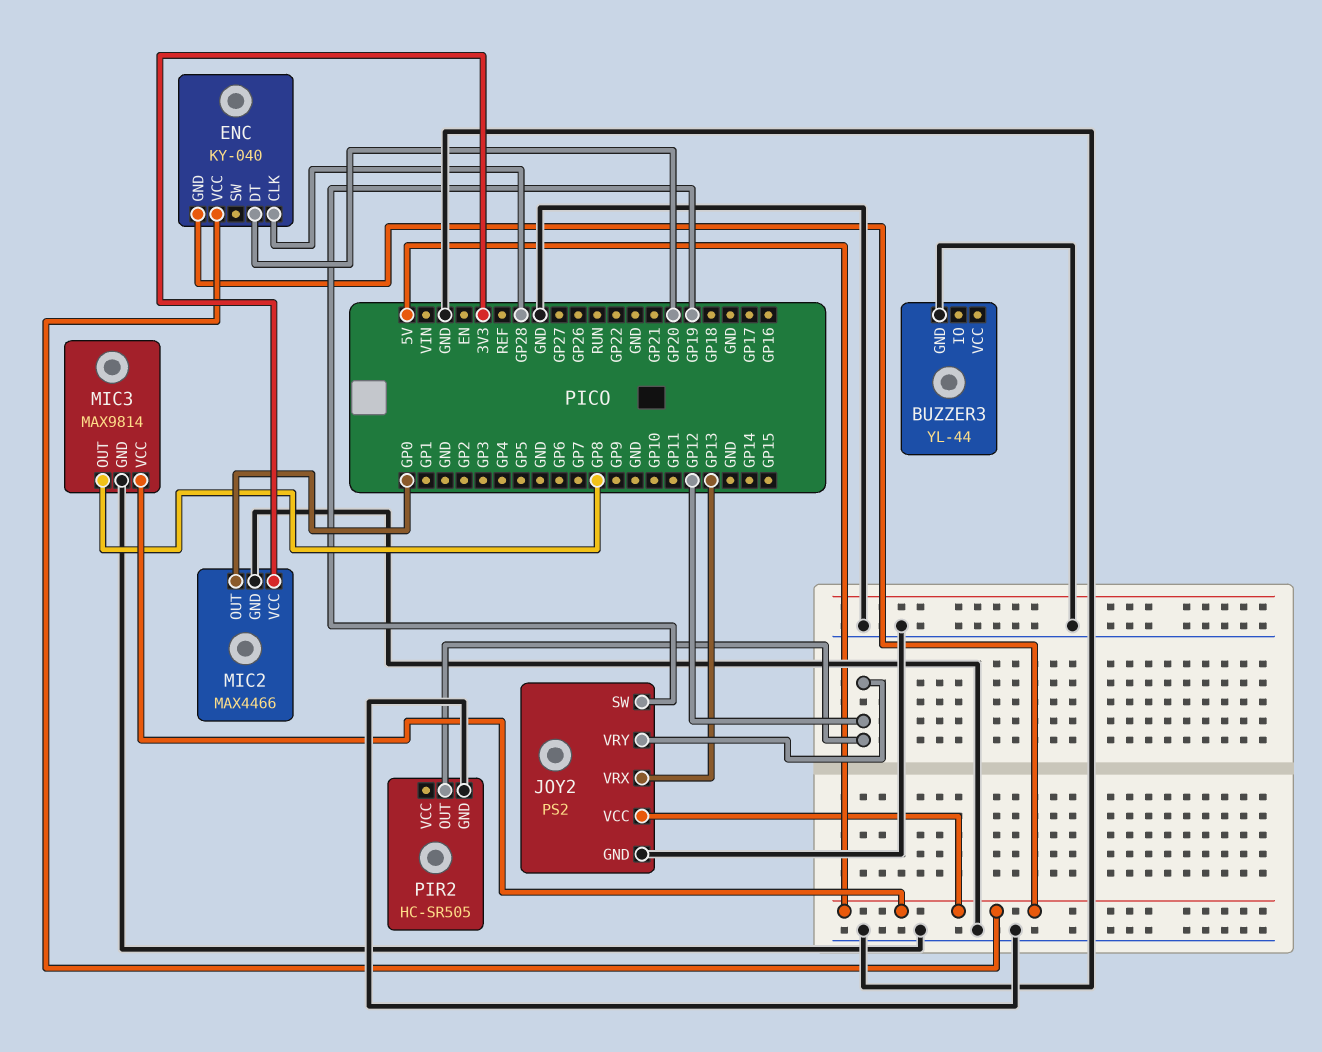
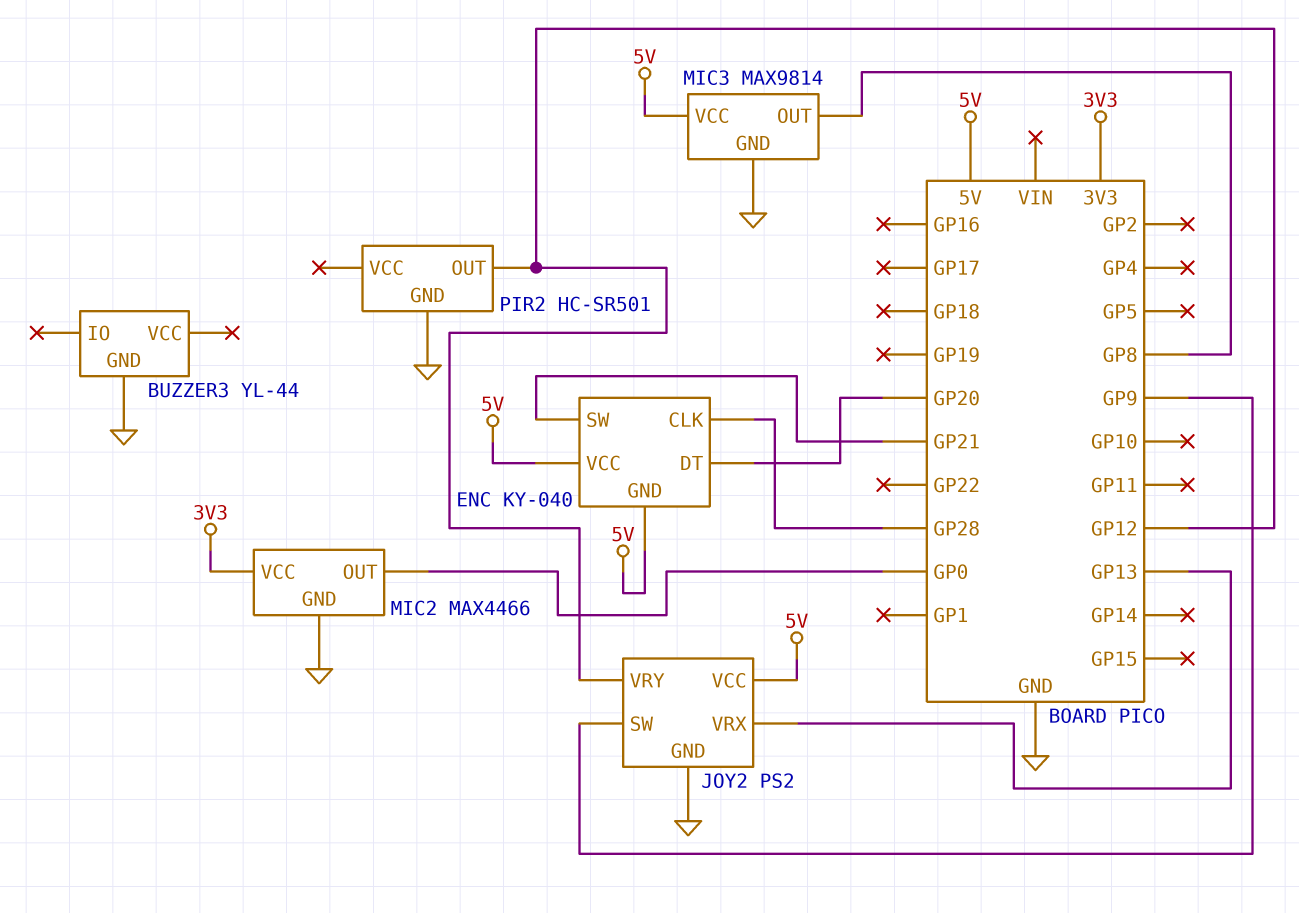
ENC pin SW: none -> GP21
JOY2 pin SW: GP19 -> GP9
PIR2: HC-SR505 -> HC-SR501

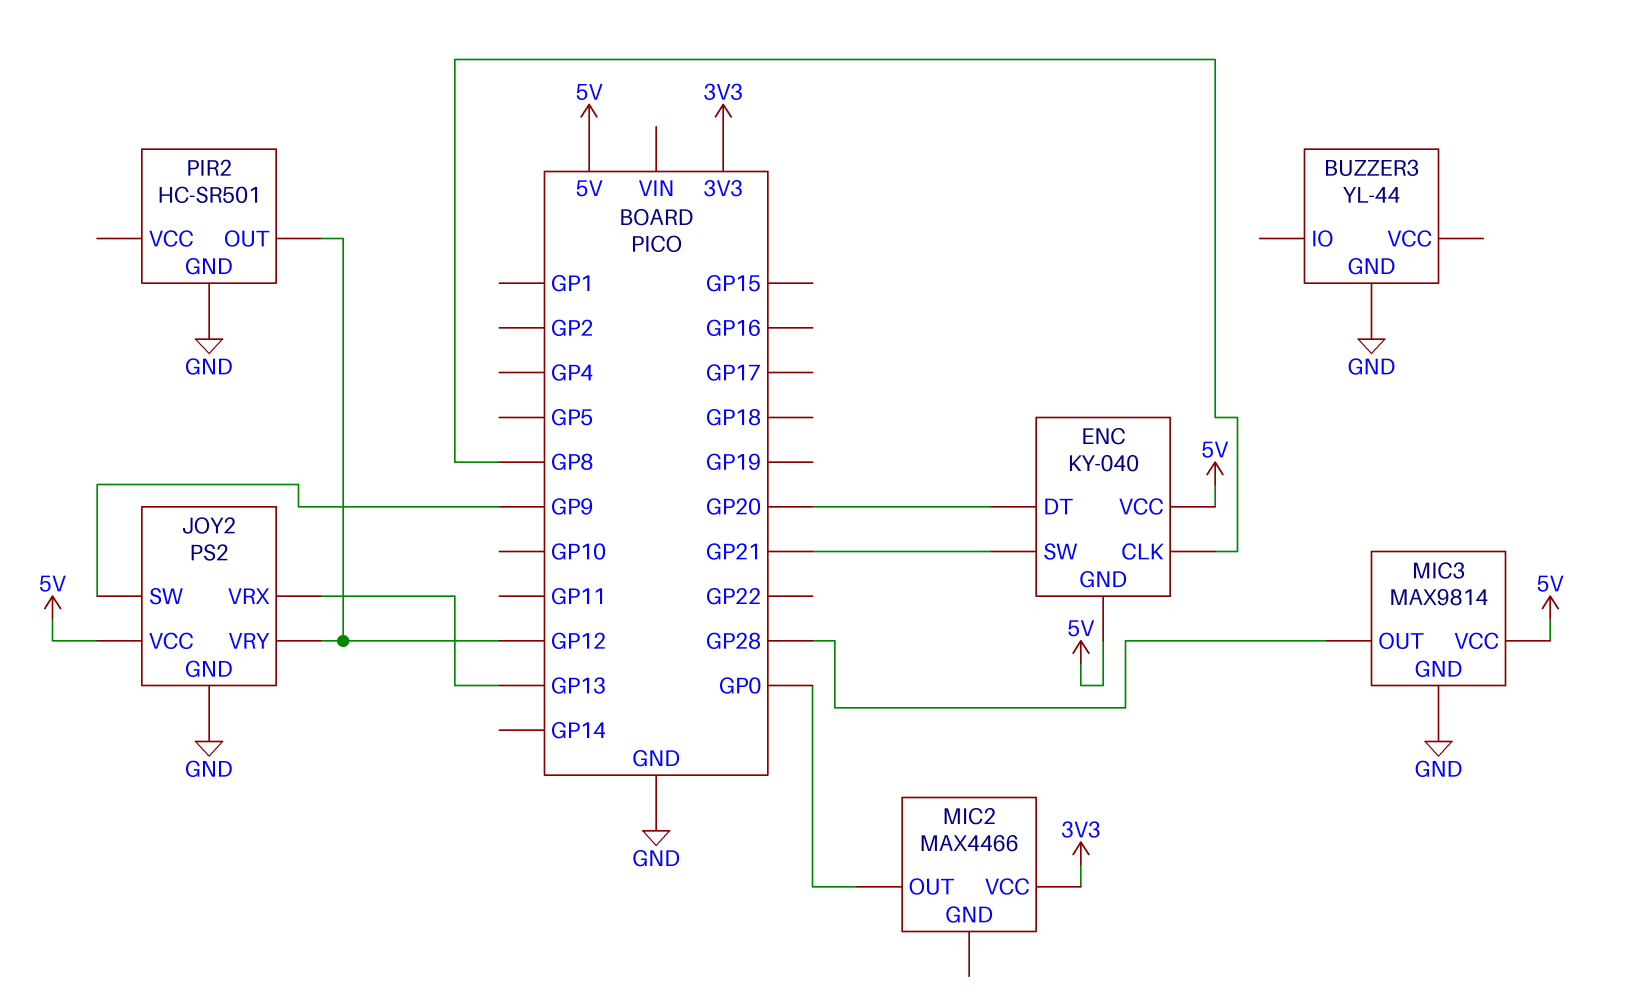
ENC pin CLK: GP28 -> GP8
MIC2 pin GND: GND -> none
MIC3 pin OUT: GP8 -> GP28

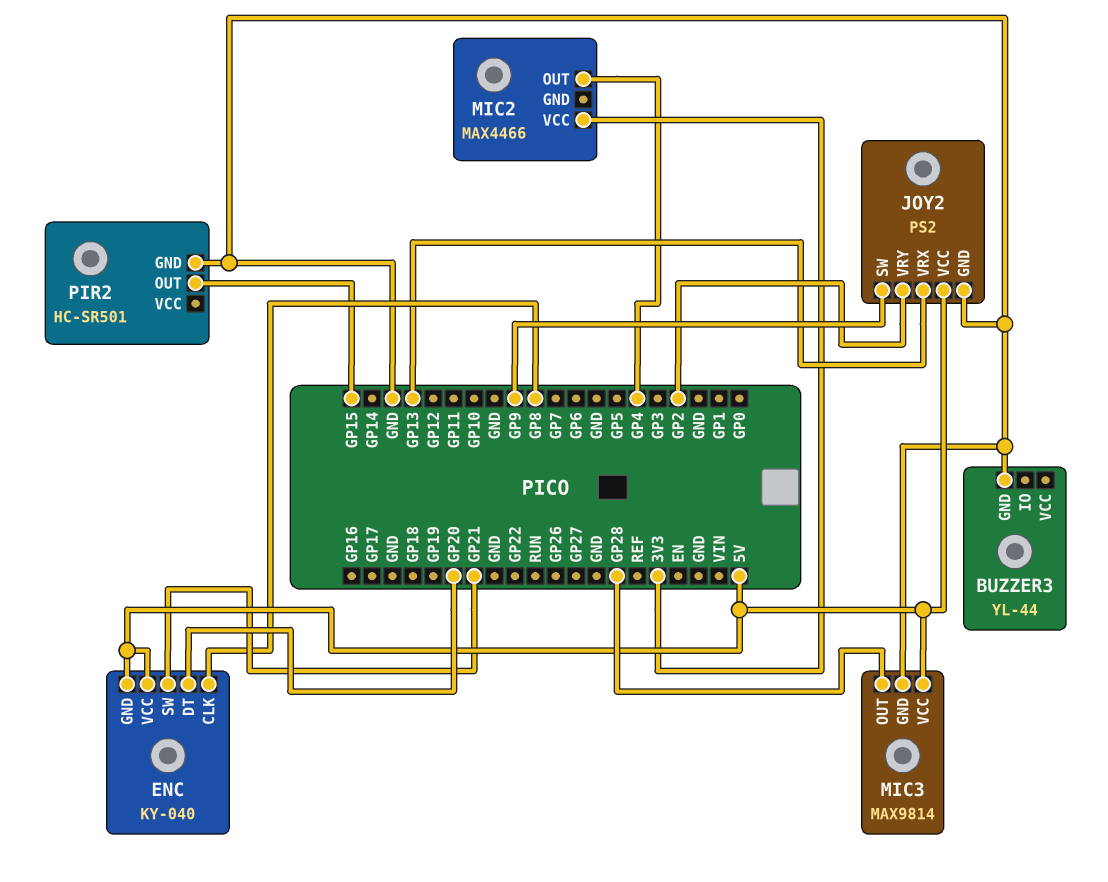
JOY2 pin VRY: GP12 -> GP2
MIC2 pin OUT: GP0 -> GP4
PIR2 pin OUT: GP12 -> GP15

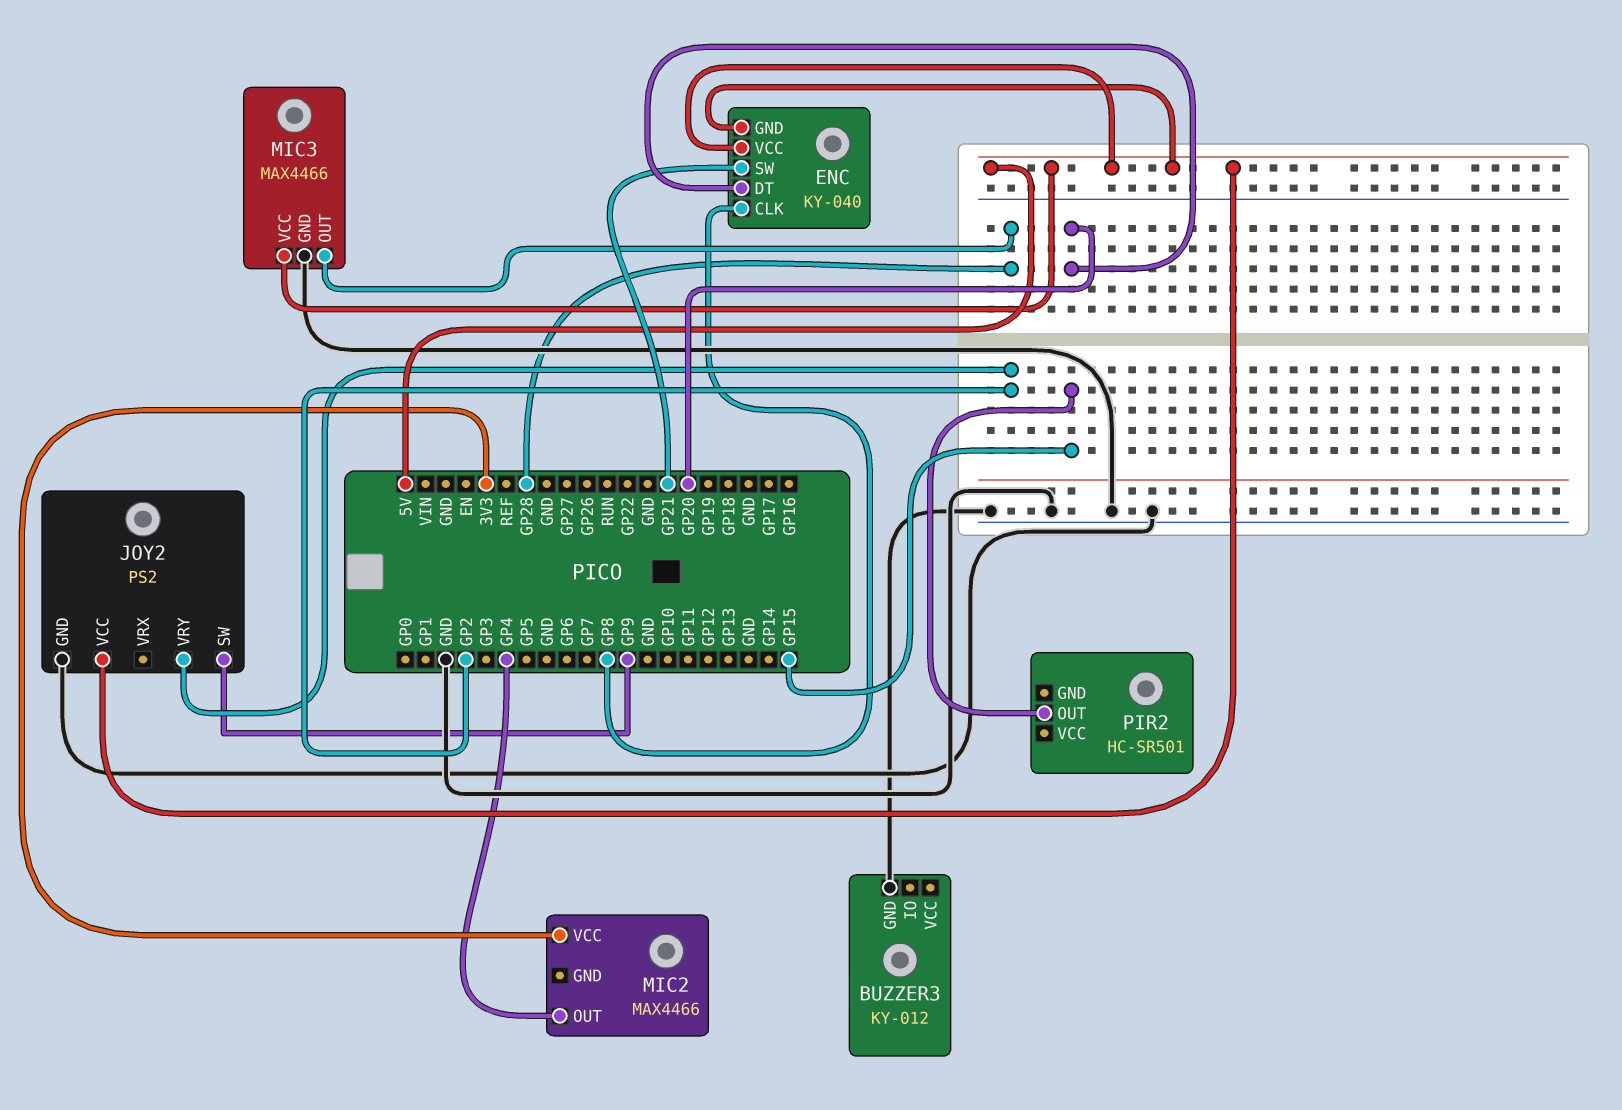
BUZZER3: YL-44 -> KY-012
JOY2 pin VRX: GP13 -> none
MIC3: MAX9814 -> MAX4466
PIR2 pin GND: GND -> none

